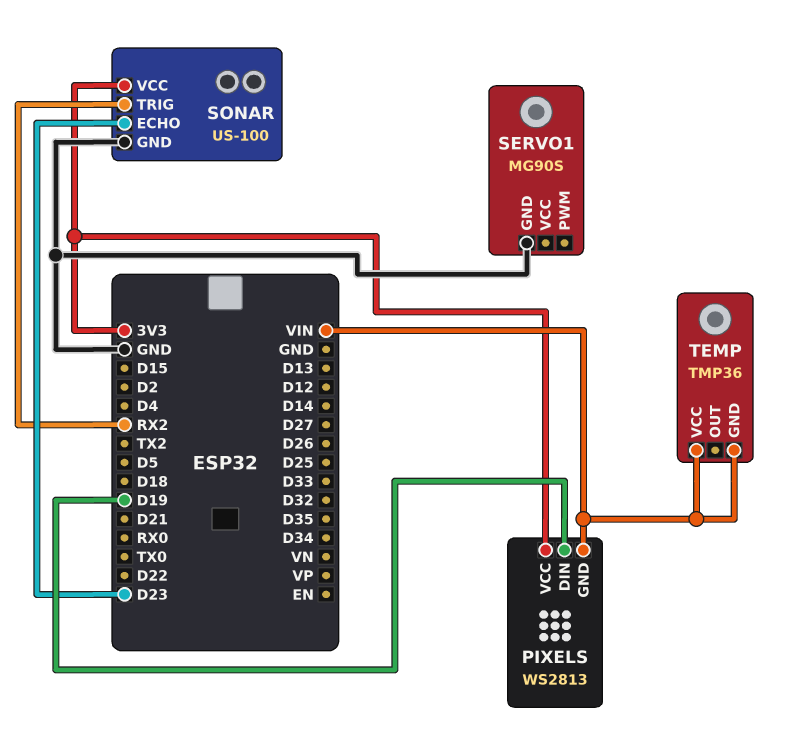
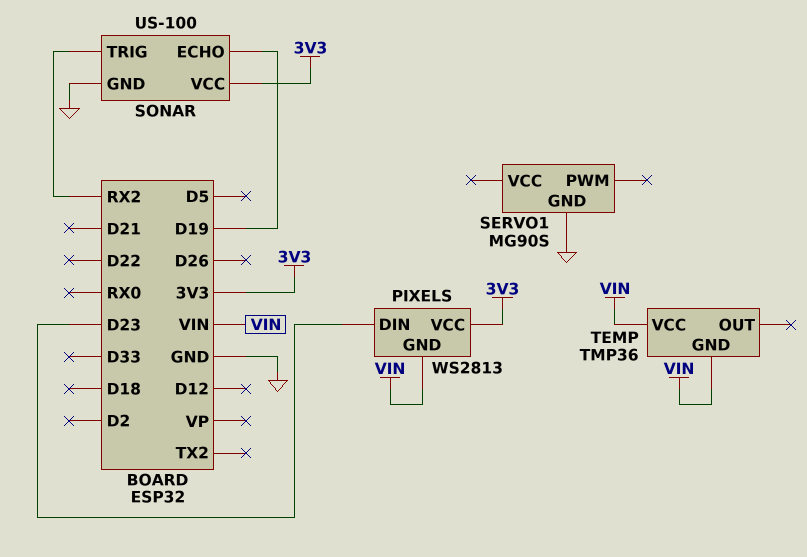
PIXELS pin DIN: D19 -> D23
SONAR pin ECHO: D23 -> D19

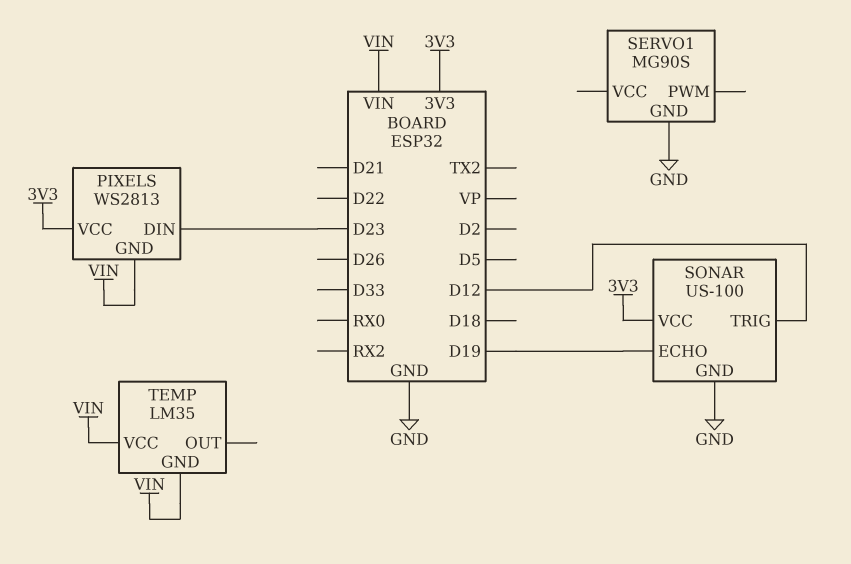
SONAR pin TRIG: RX2 -> D12
TEMP: TMP36 -> LM35

